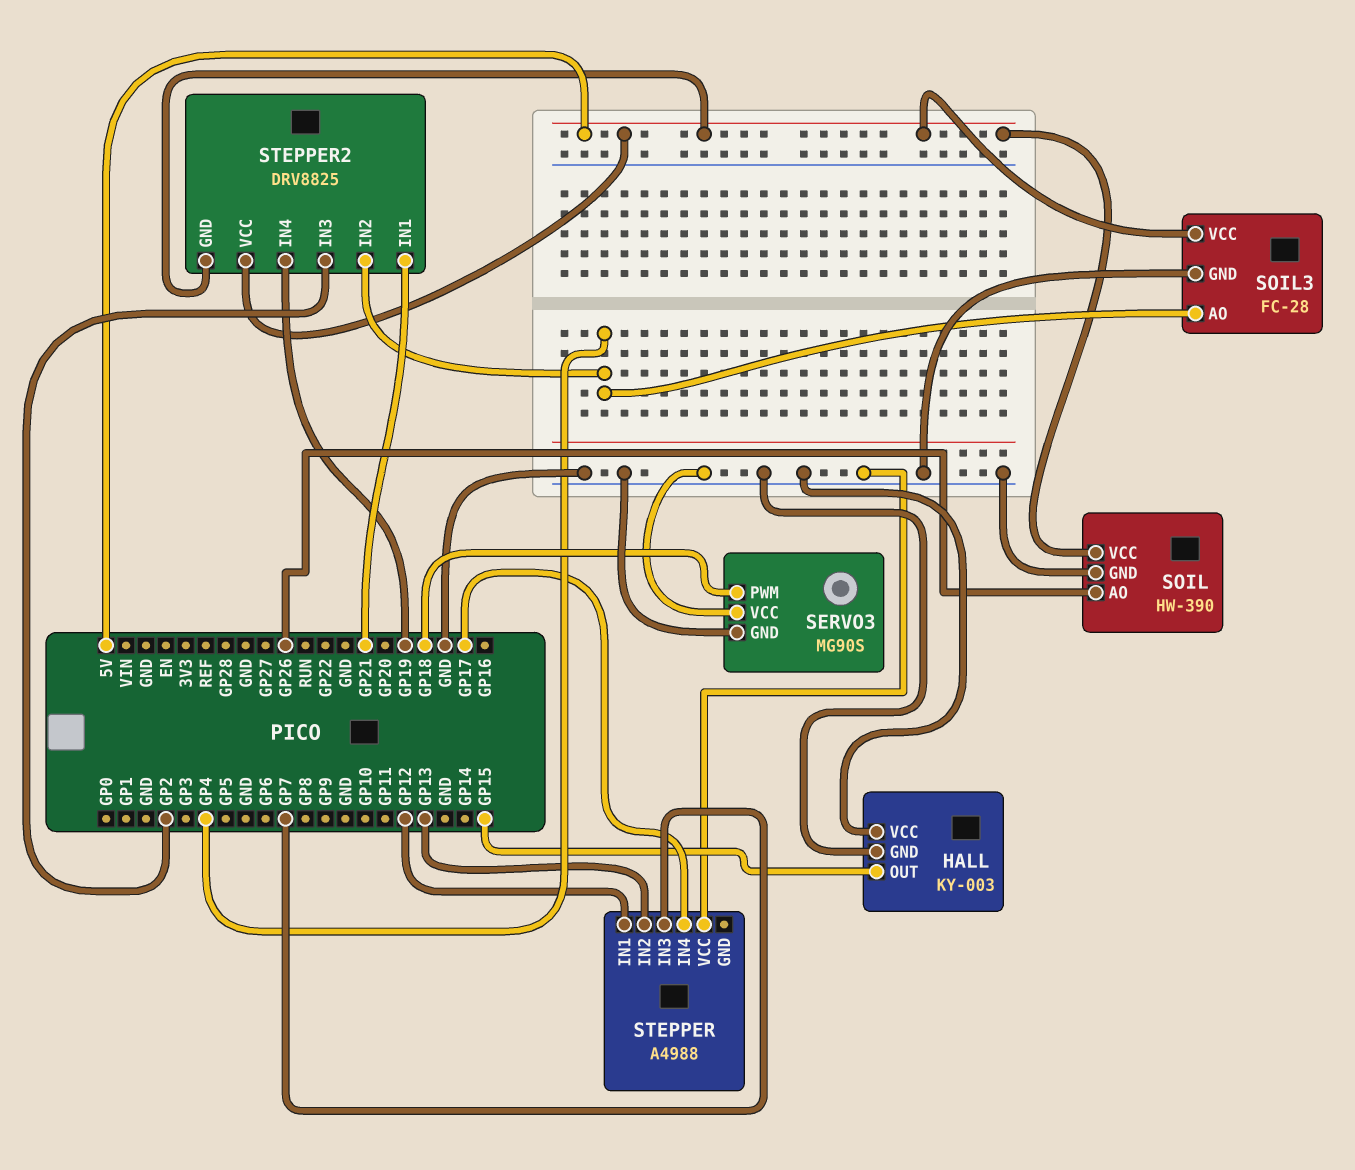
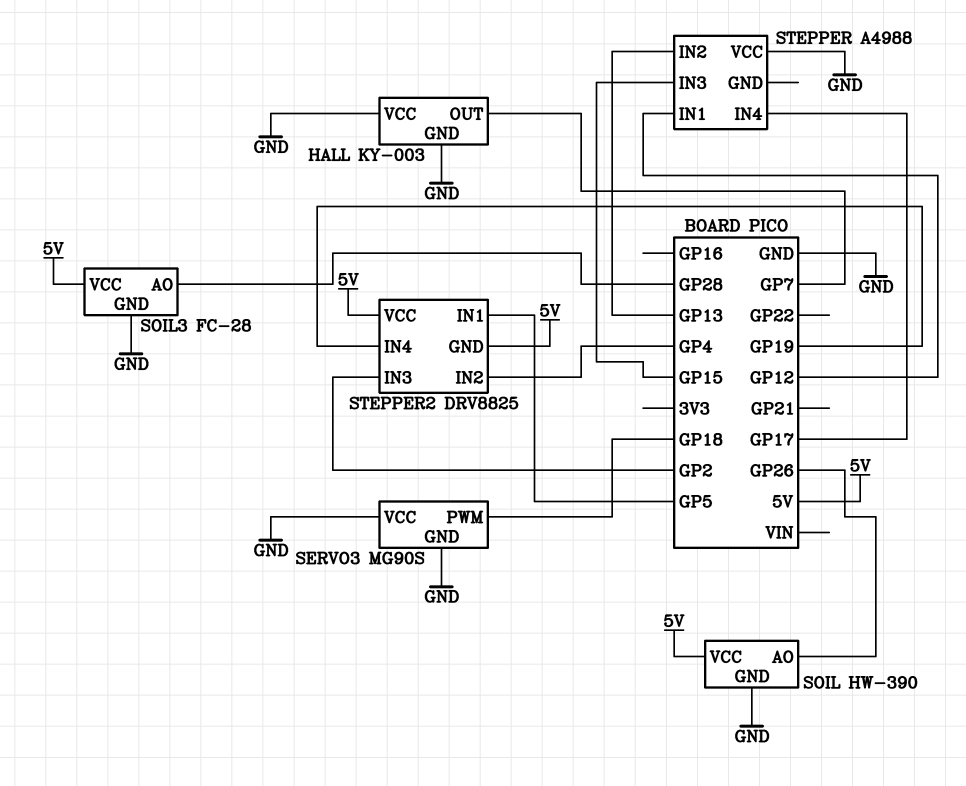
HALL pin OUT: GP15 -> GP7
SOIL3 pin AO: GP4 -> GP28
STEPPER pin IN3: GP7 -> GP15
STEPPER2 pin IN1: GP21 -> GP5

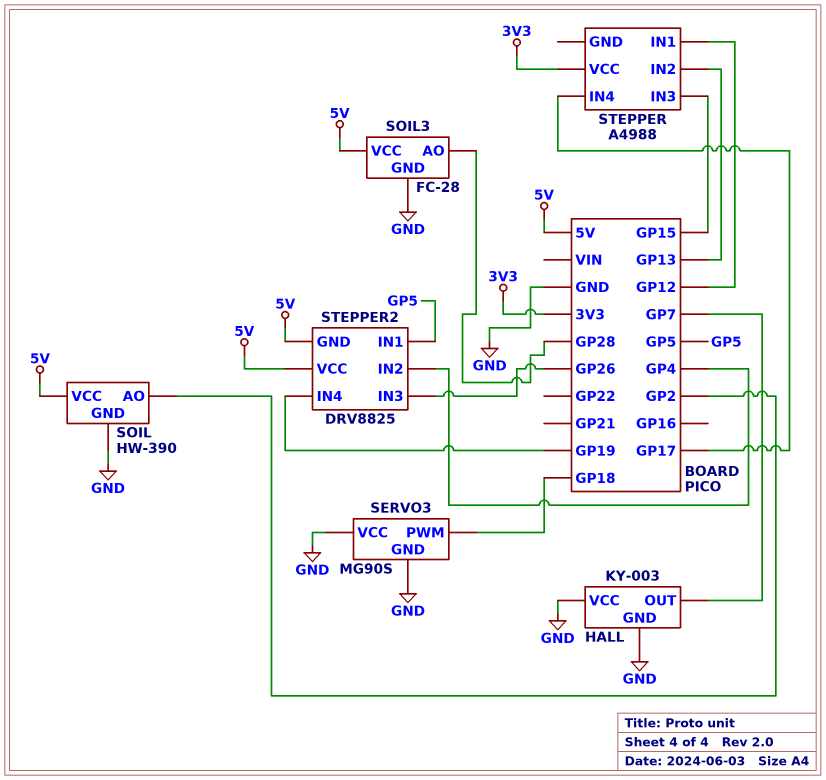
SOIL pin AO: GP26 -> GP2
STEPPER pin VCC: GND -> 3V3
STEPPER2 pin IN3: GP2 -> GP26

